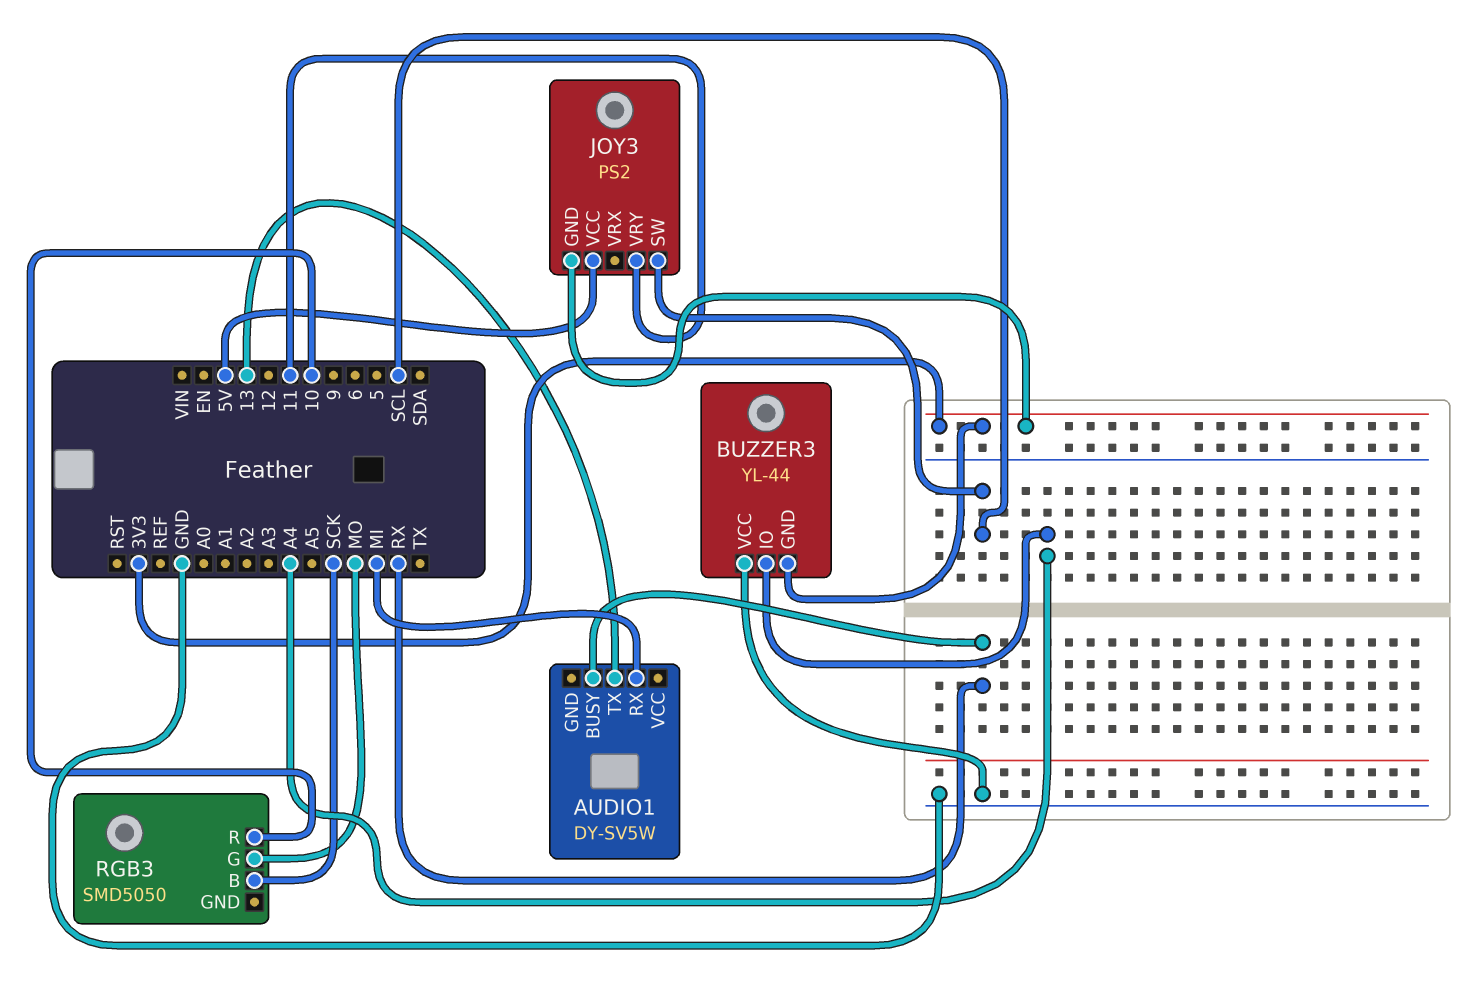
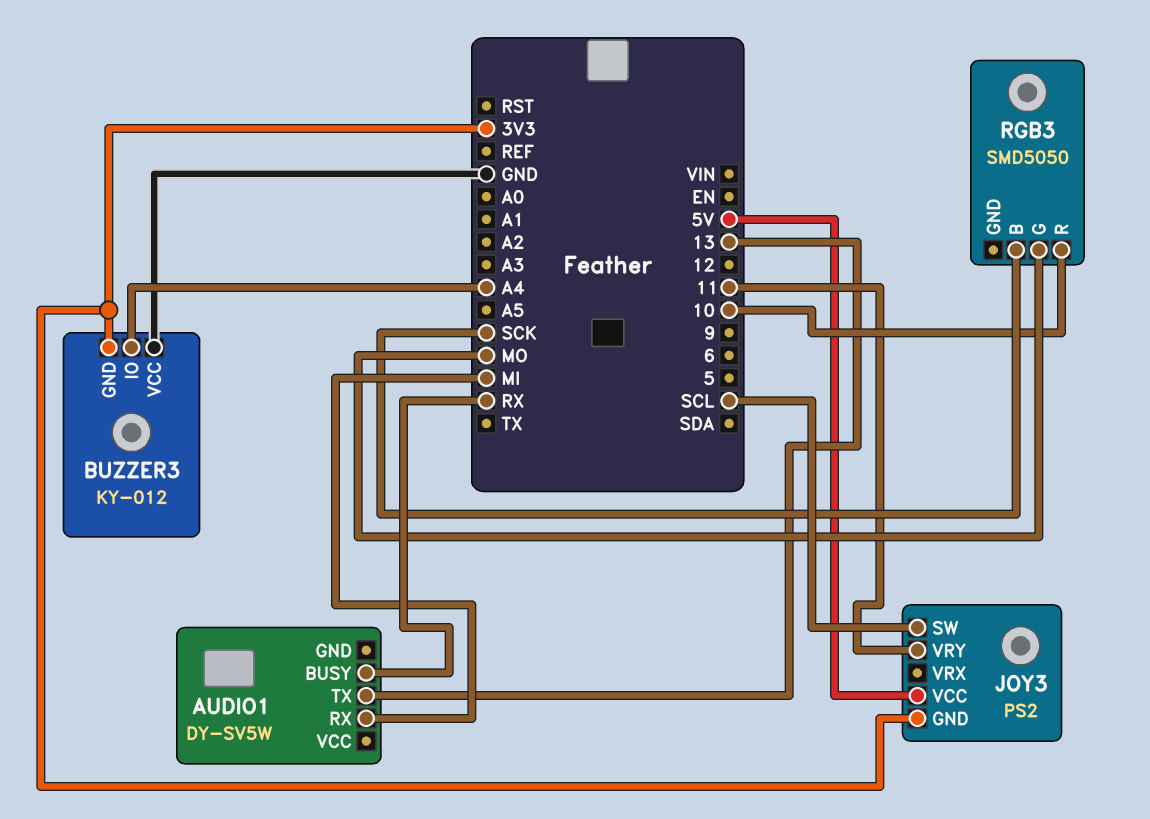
BUZZER3: YL-44 -> KY-012

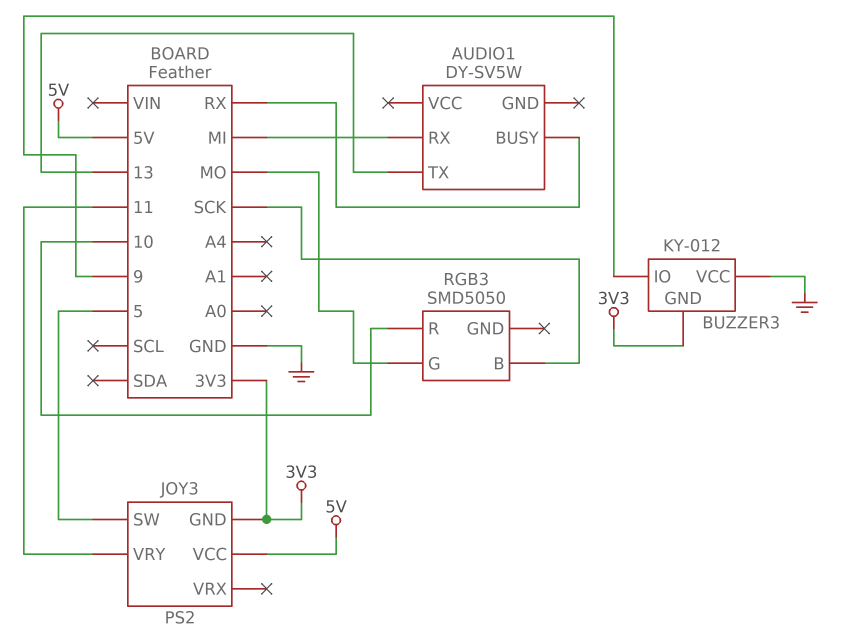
BUZZER3 pin IO: A4 -> 9
JOY3 pin SW: SCL -> 5

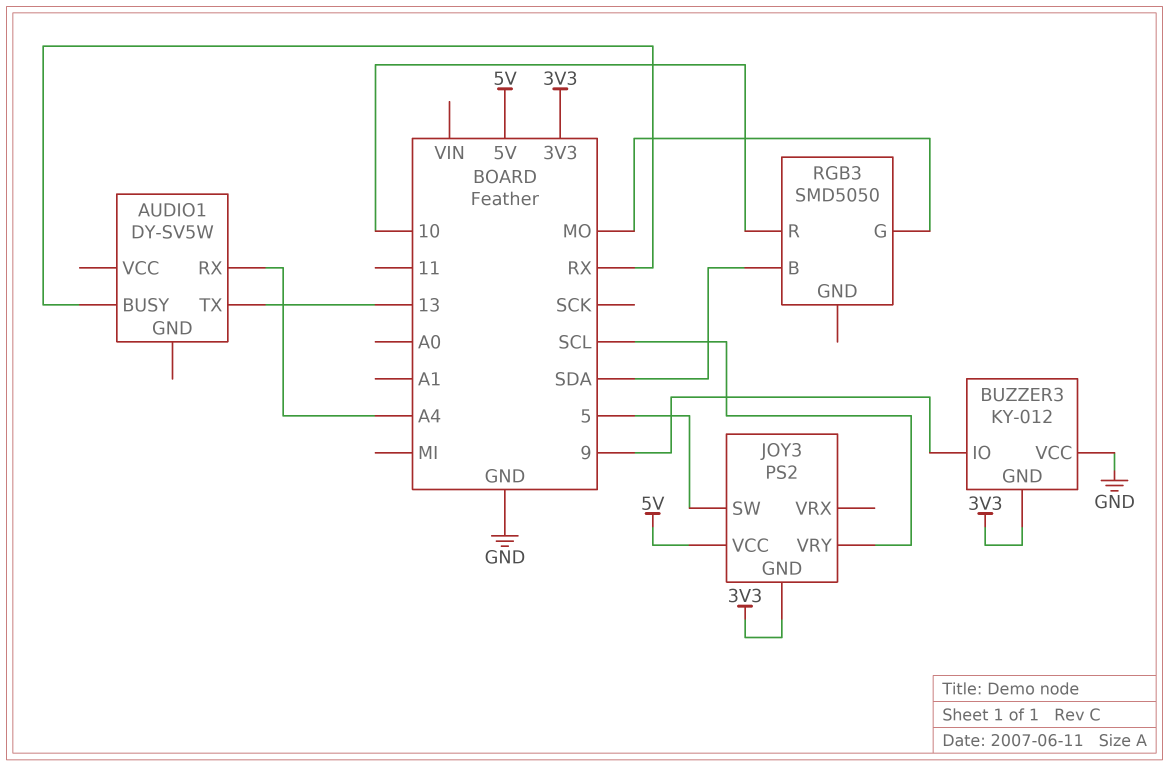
AUDIO1 pin RX: MI -> A4
JOY3 pin VRY: 11 -> SCL
RGB3 pin B: SCK -> SDA

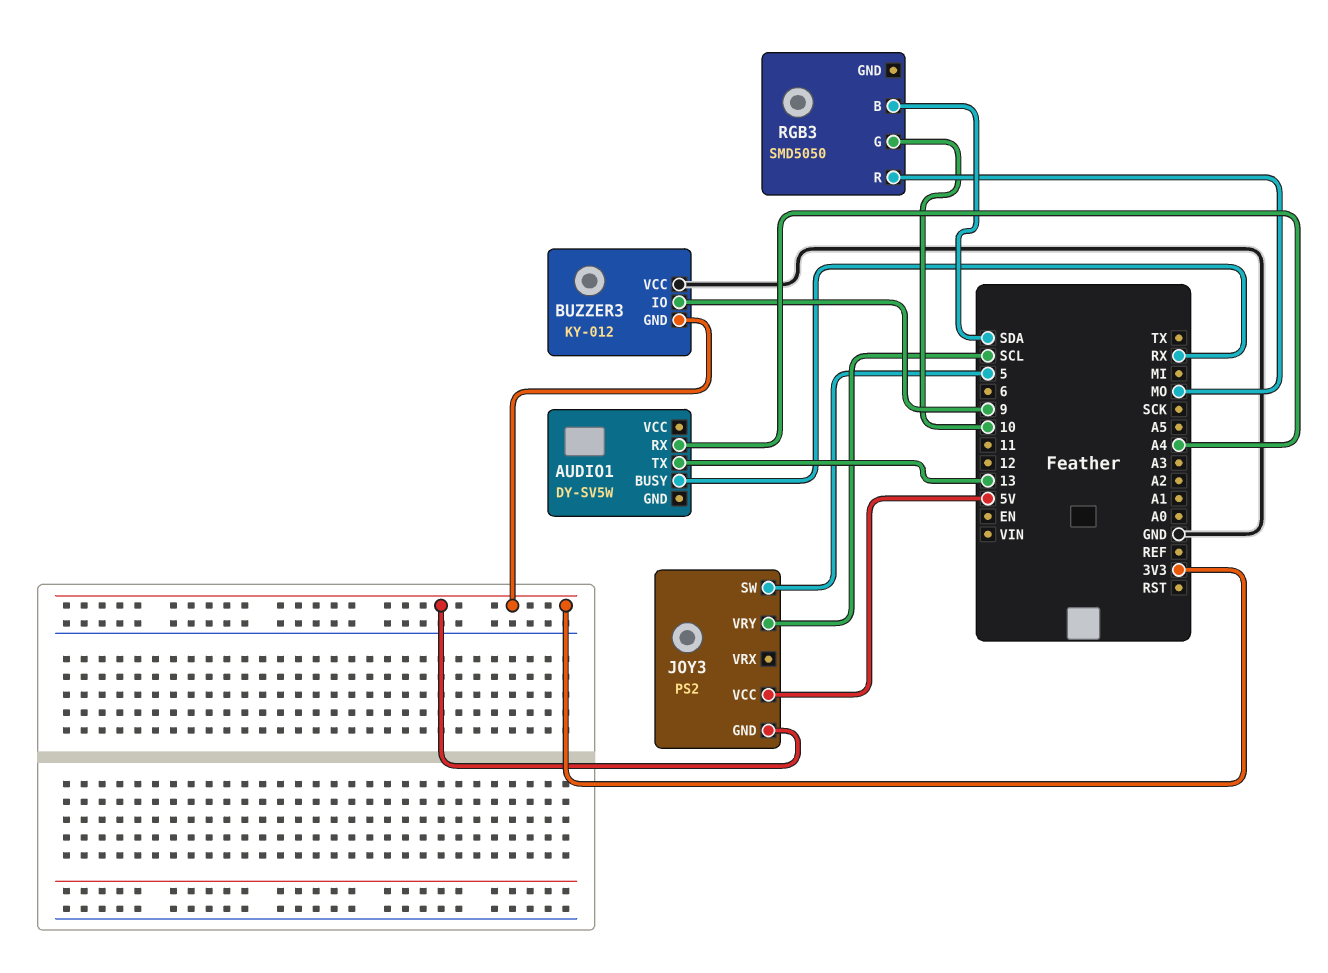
RGB3 pin G: MO -> 10
RGB3 pin R: 10 -> MO

